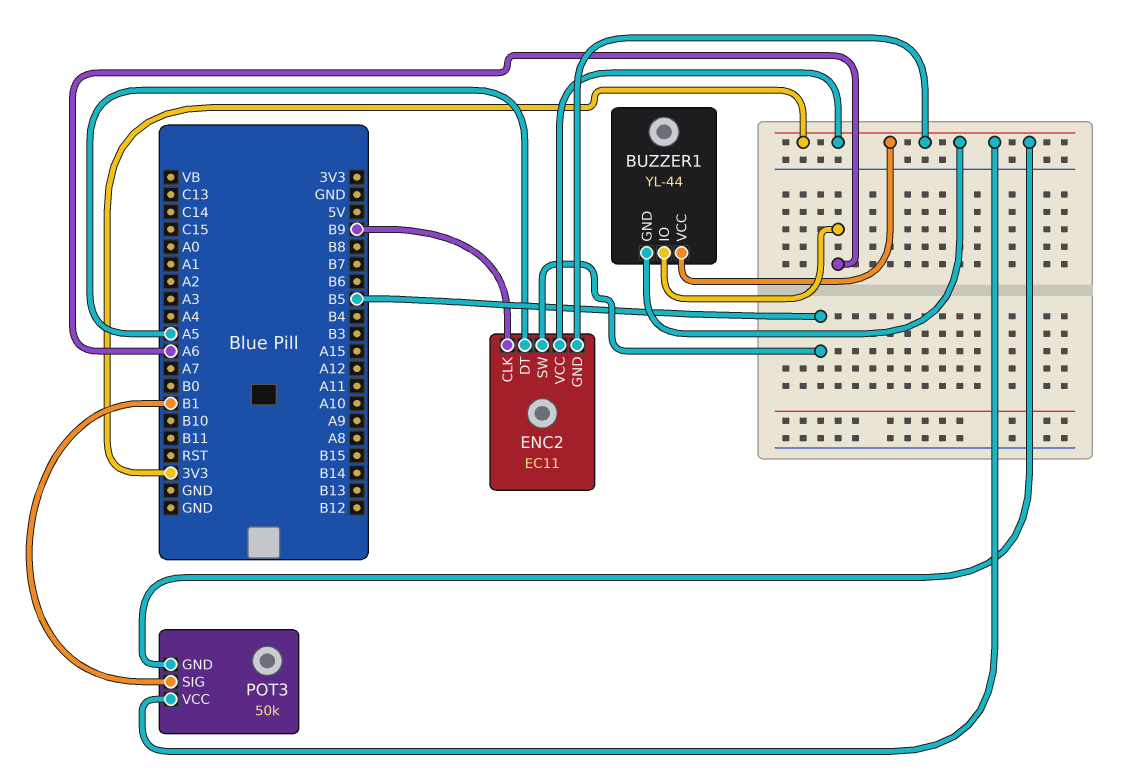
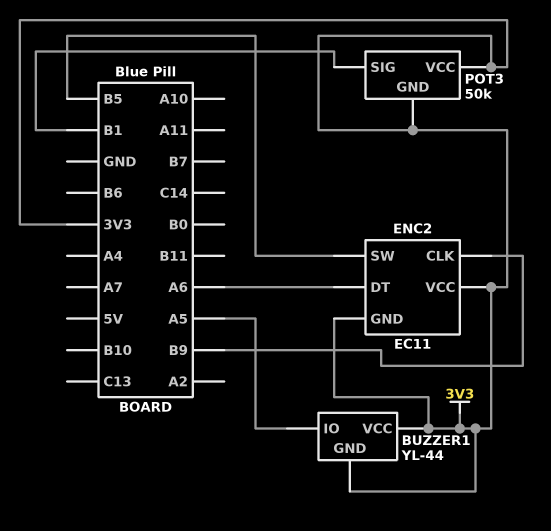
BUZZER1 pin IO: A6 -> A5
ENC2 pin DT: A5 -> A6

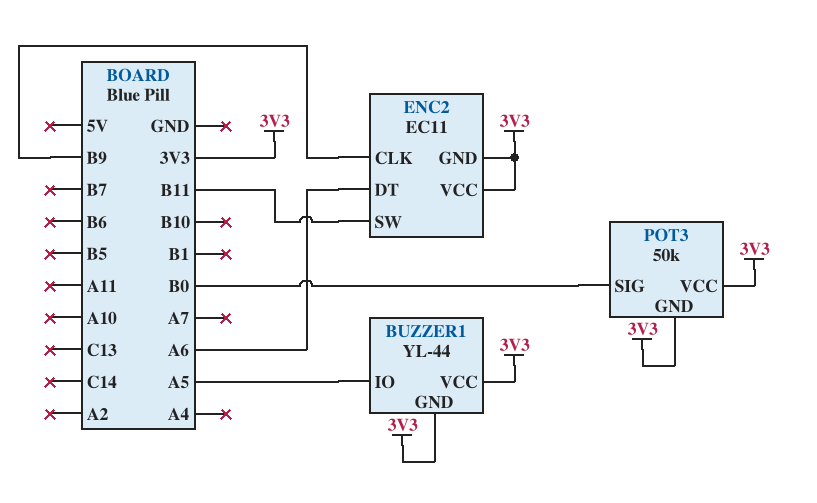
ENC2 pin SW: B5 -> B11
POT3 pin SIG: B1 -> B0

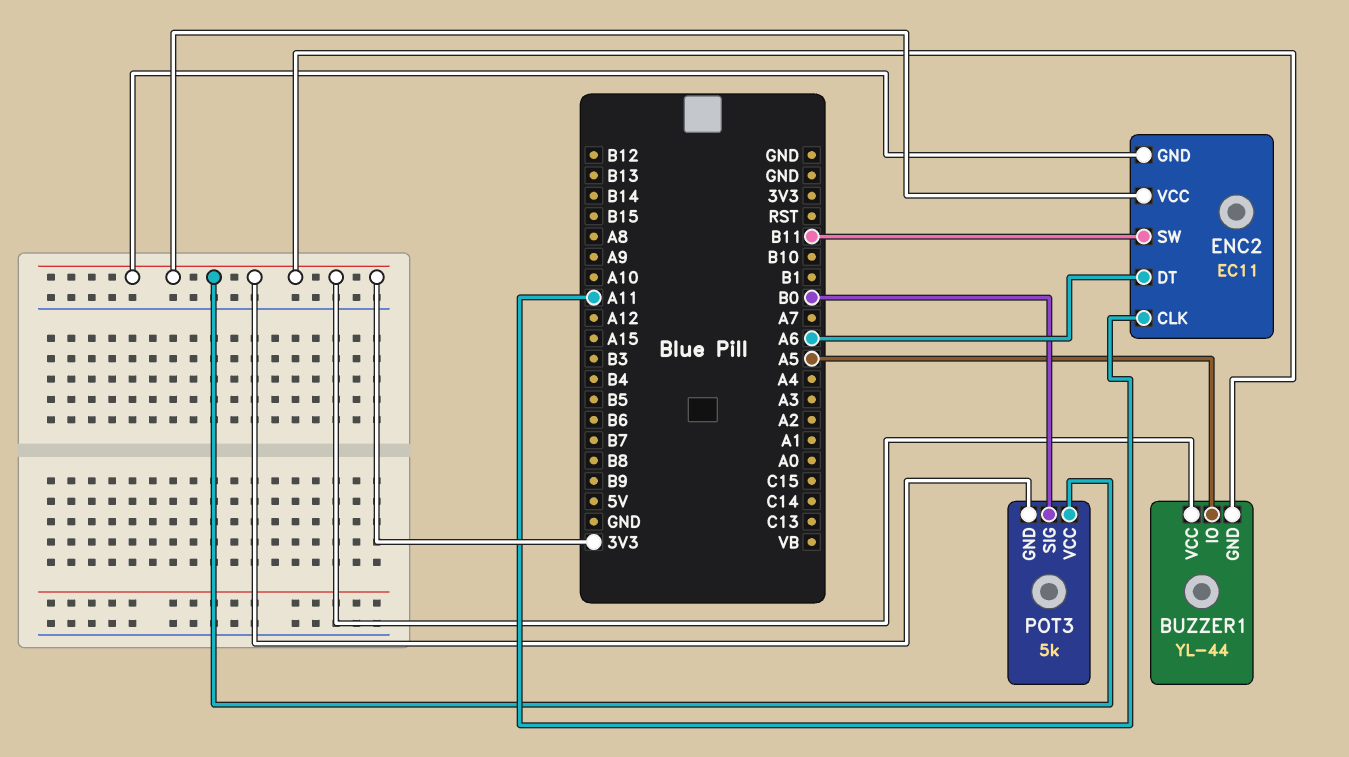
ENC2 pin CLK: B9 -> A11
POT3: 50k -> 5k

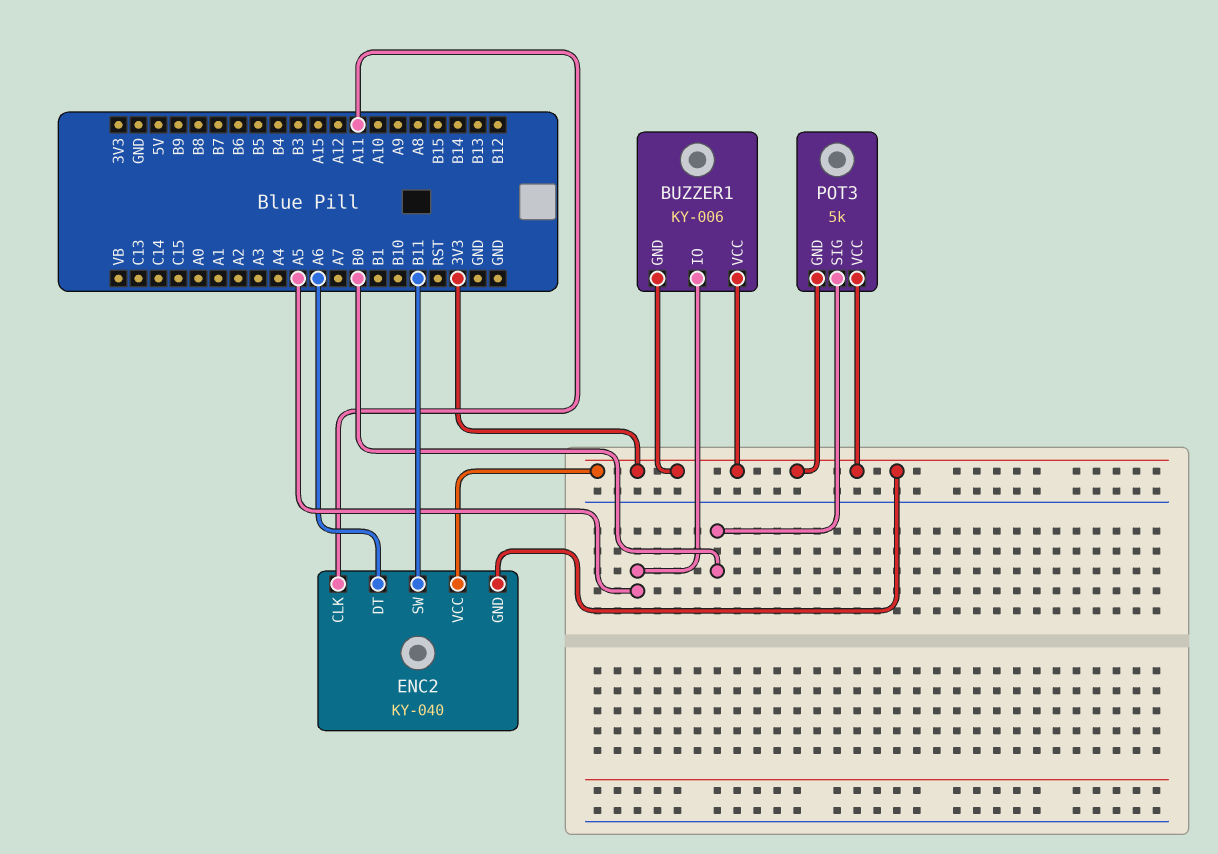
BUZZER1: YL-44 -> KY-006
ENC2: EC11 -> KY-040

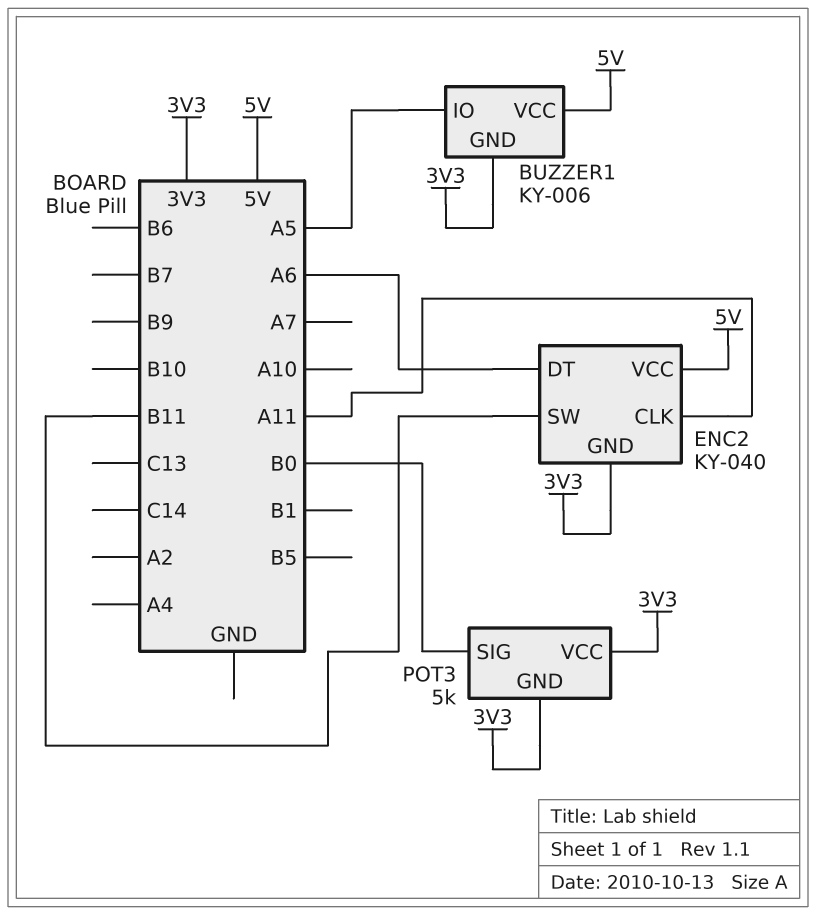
BUZZER1 pin VCC: 3V3 -> 5V
ENC2 pin VCC: 3V3 -> 5V

